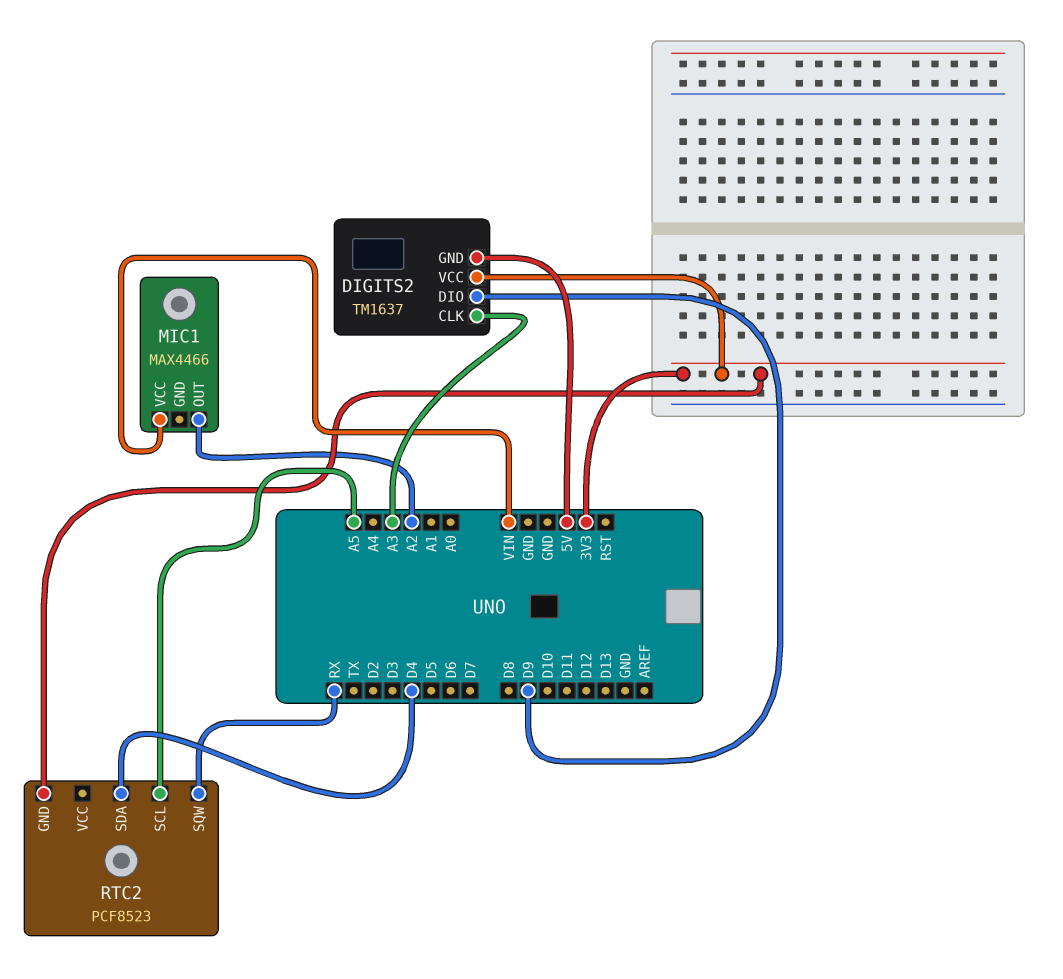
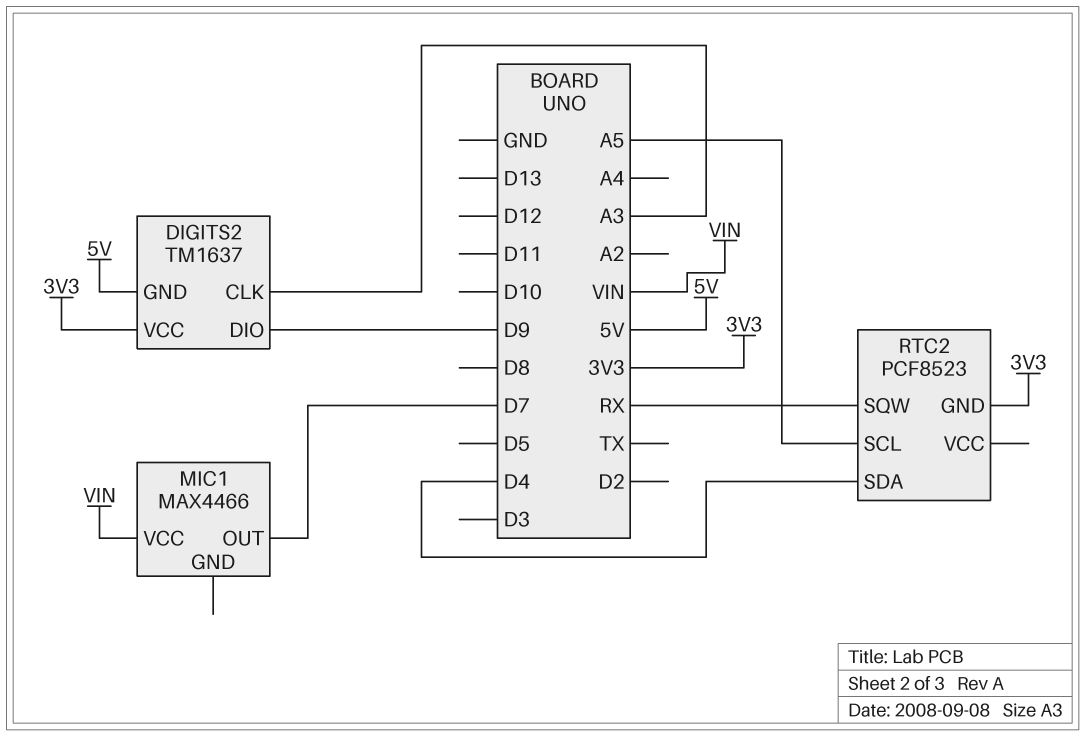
MIC1 pin OUT: A2 -> D7

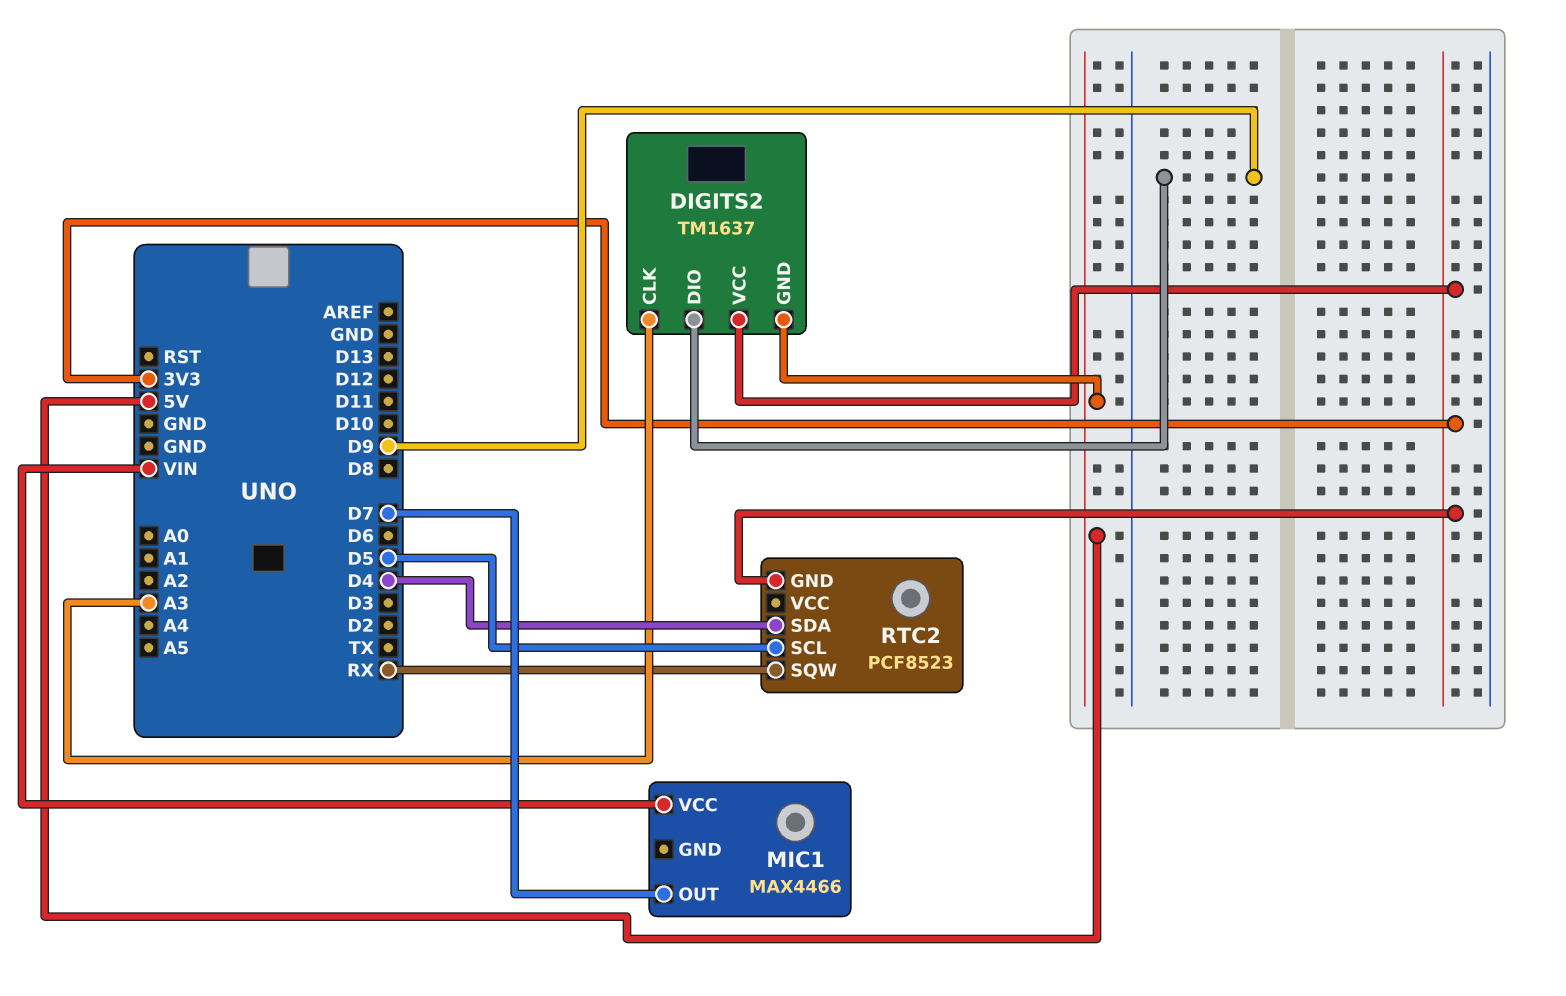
RTC2 pin SCL: A5 -> D5

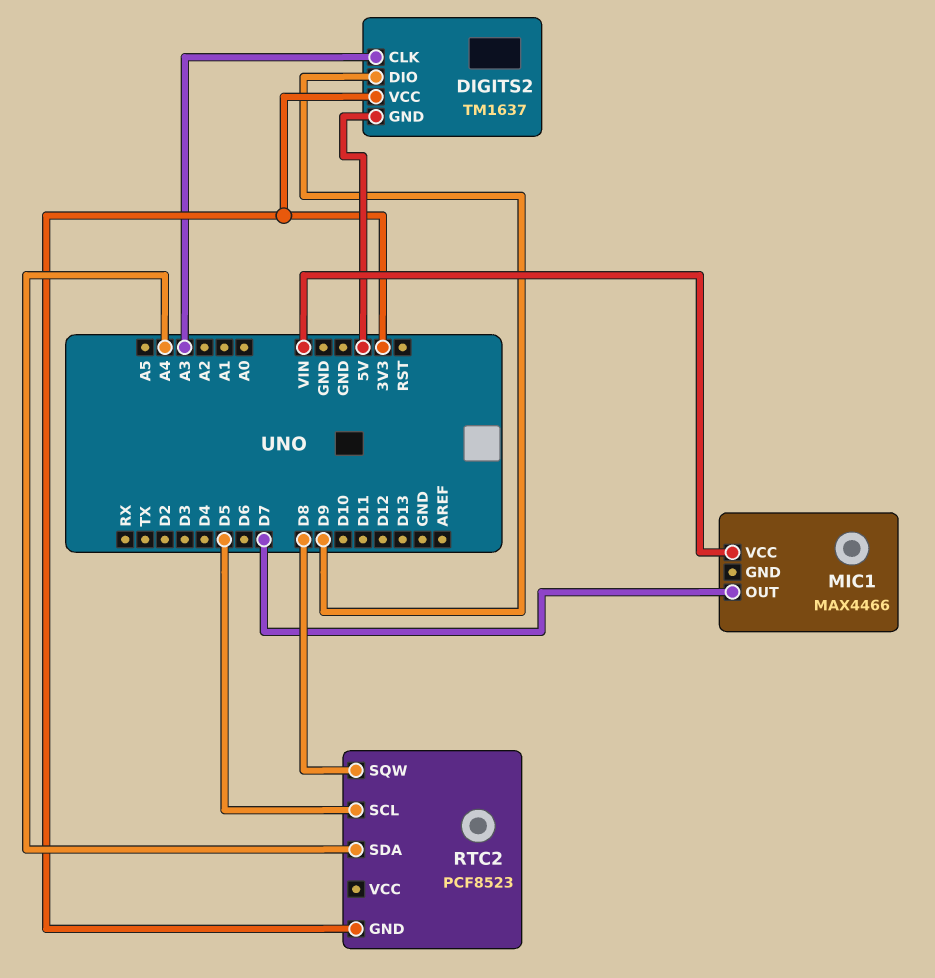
RTC2 pin SDA: D4 -> A4
RTC2 pin SQW: RX -> D8

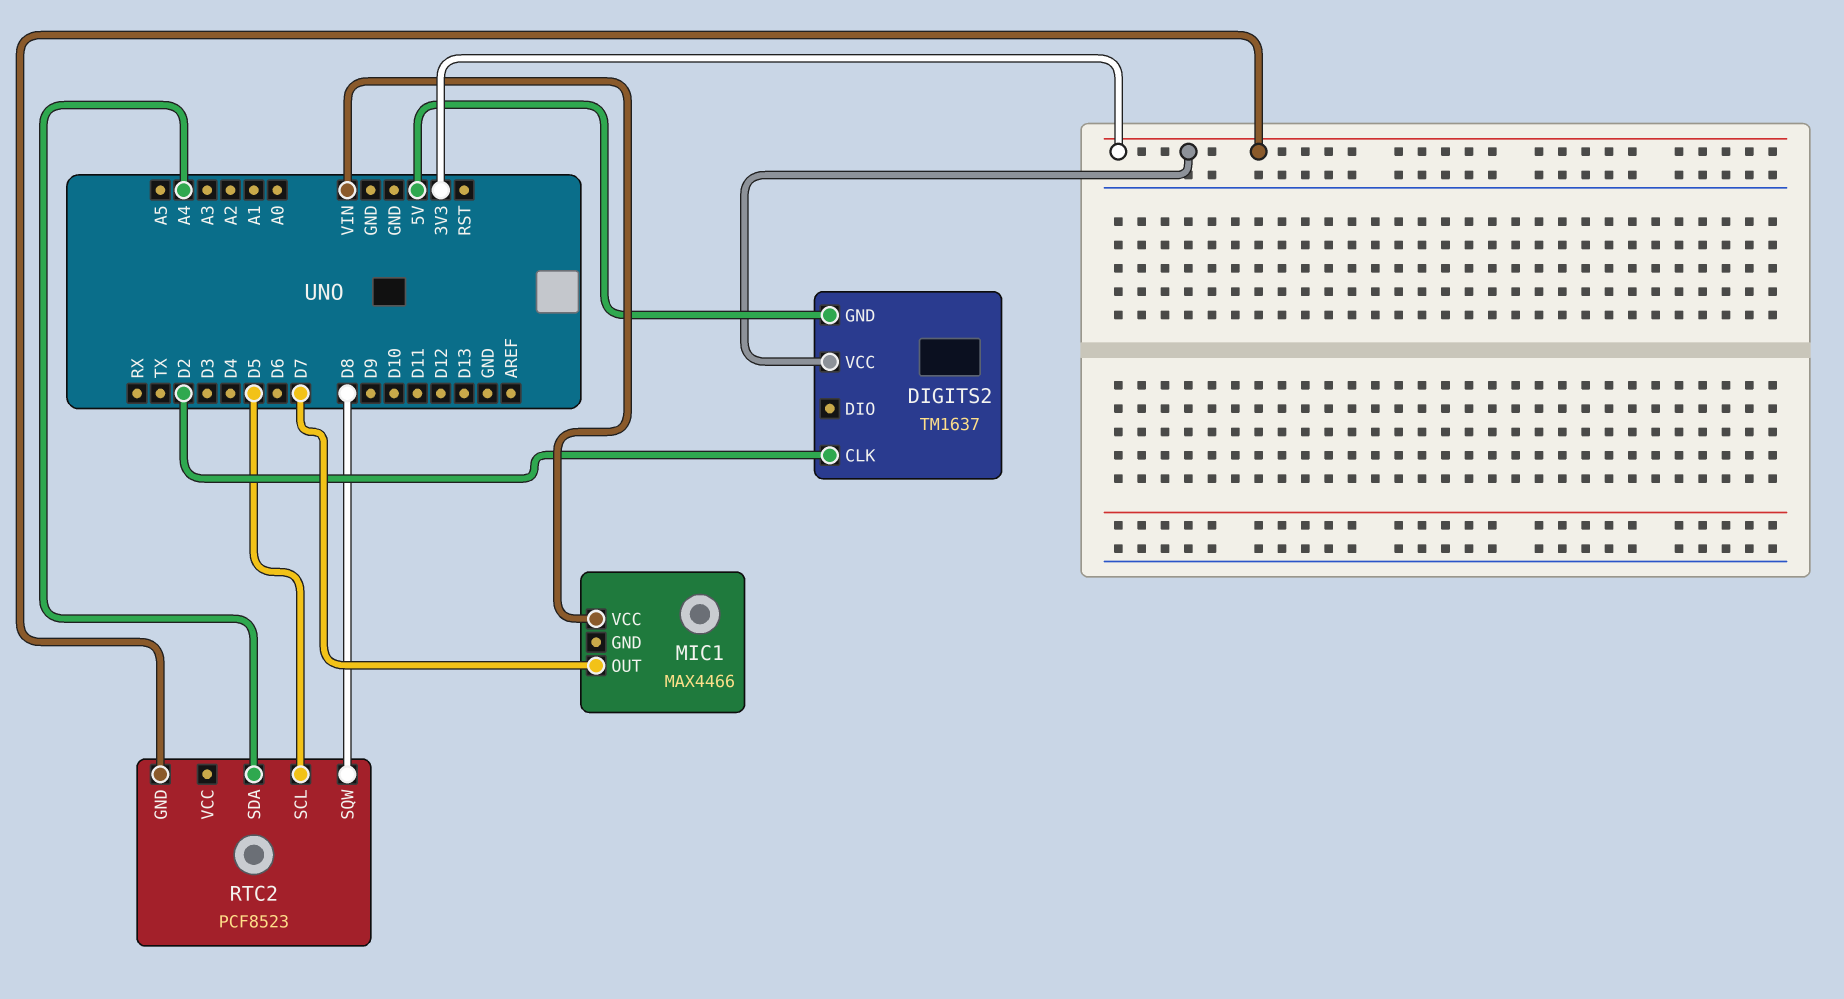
DIGITS2 pin CLK: A3 -> D2
DIGITS2 pin DIO: D9 -> none

